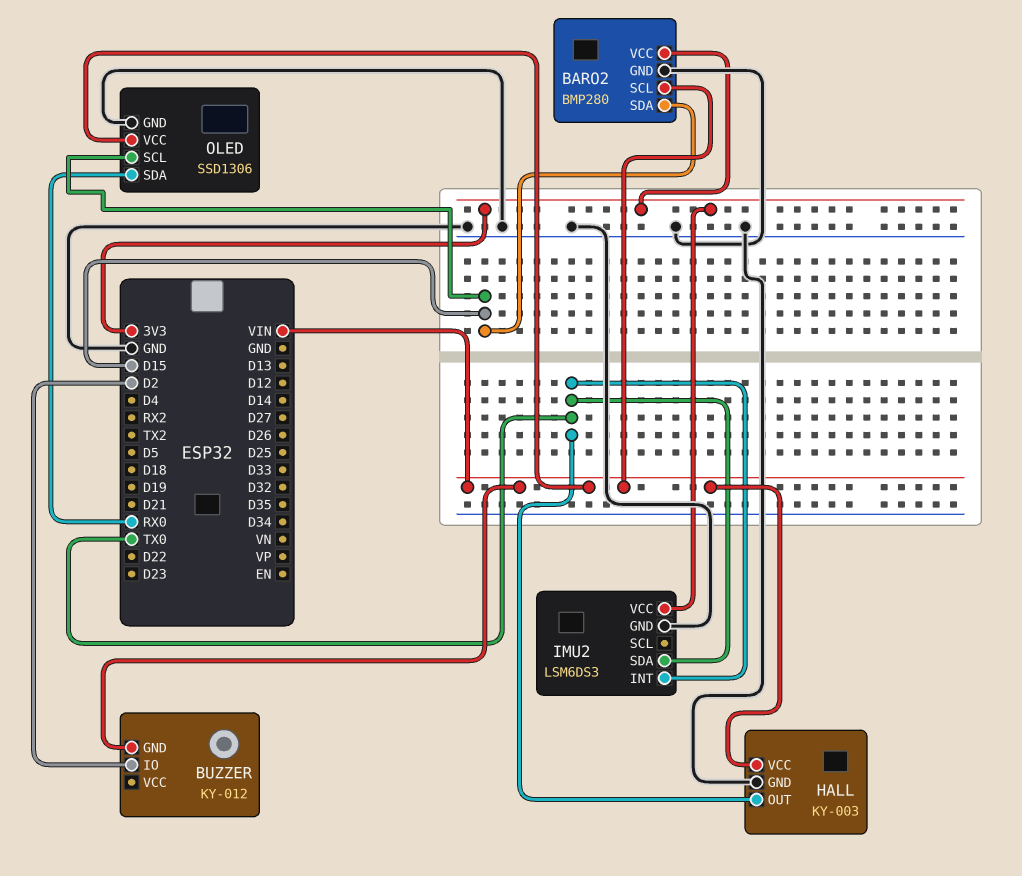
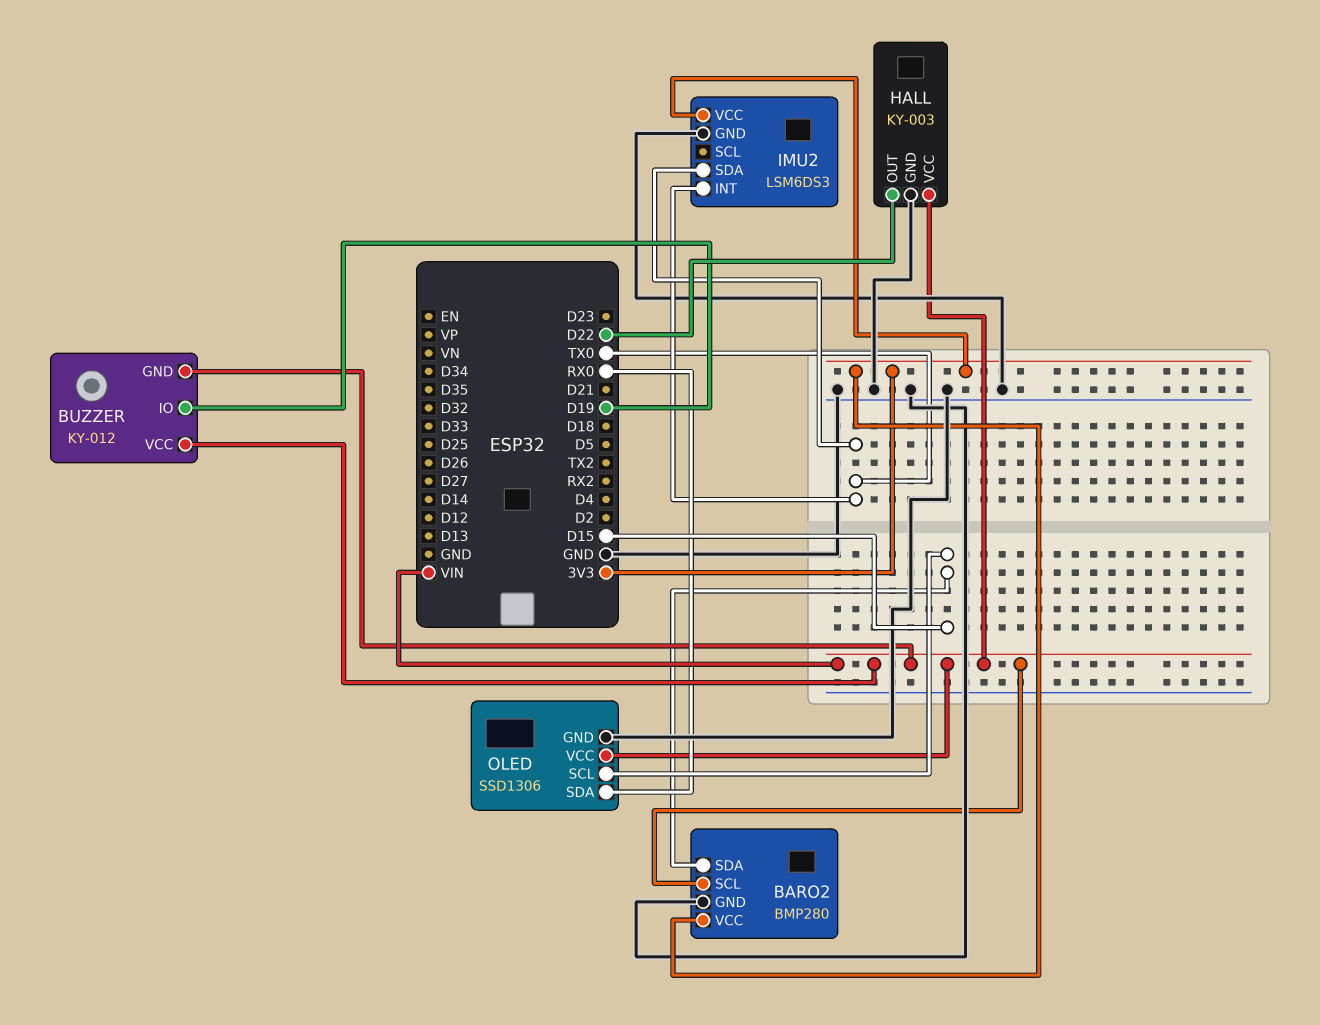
BUZZER pin IO: D2 -> D19
BUZZER pin VCC: none -> VIN
HALL pin OUT: TX0 -> D22

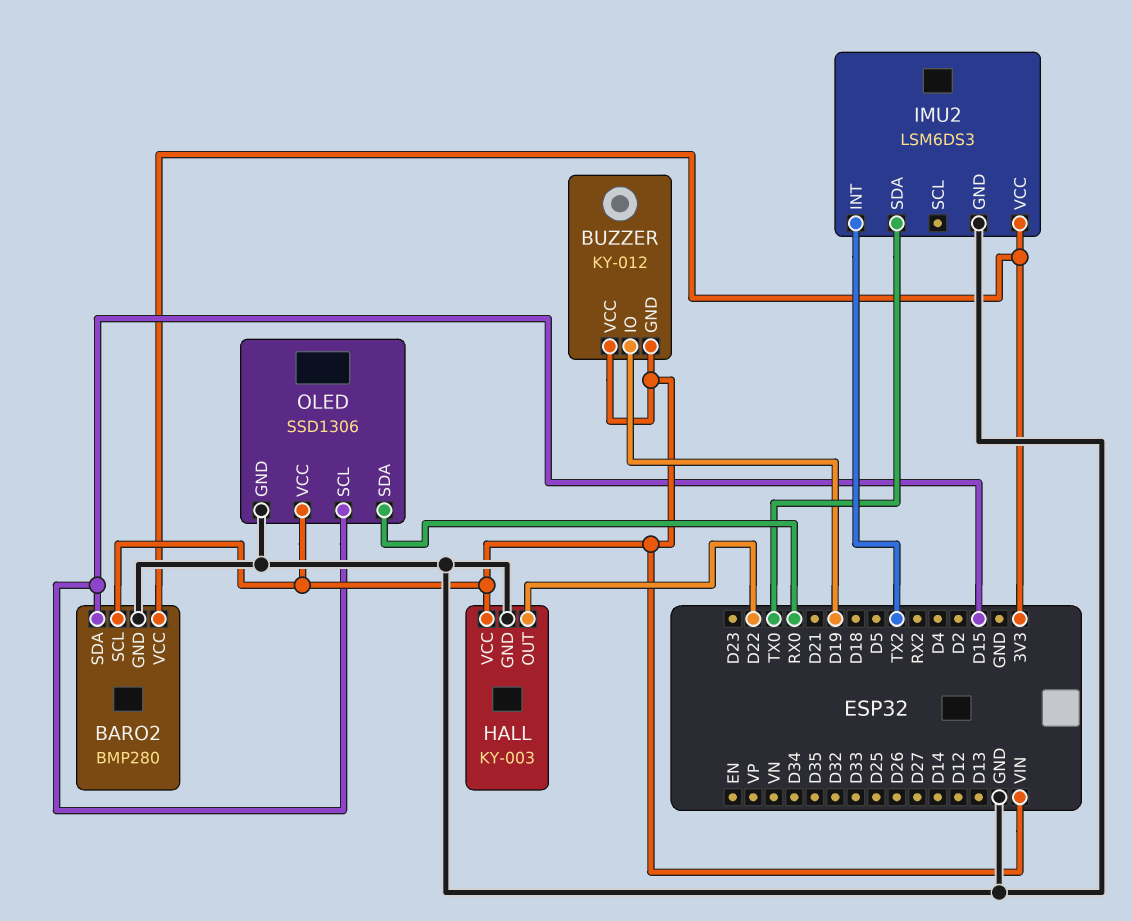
IMU2 pin INT: TX0 -> TX2

